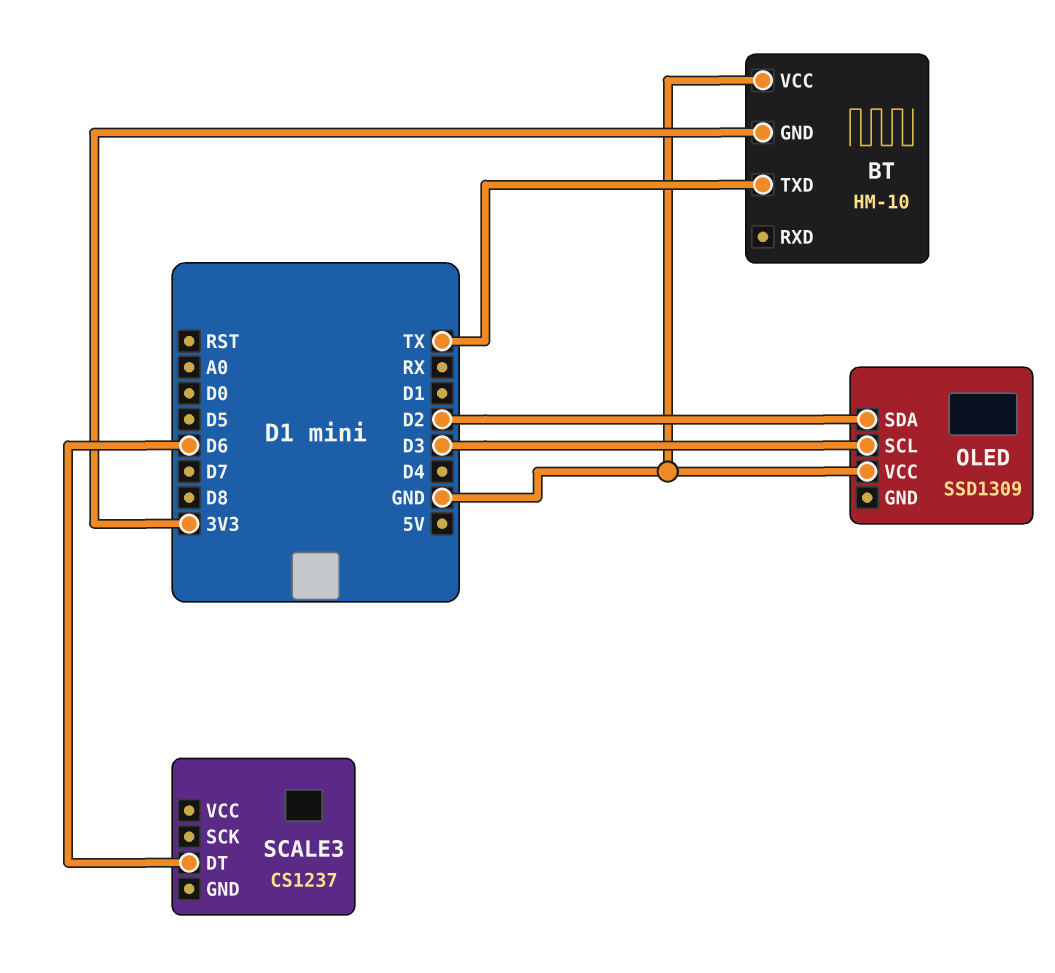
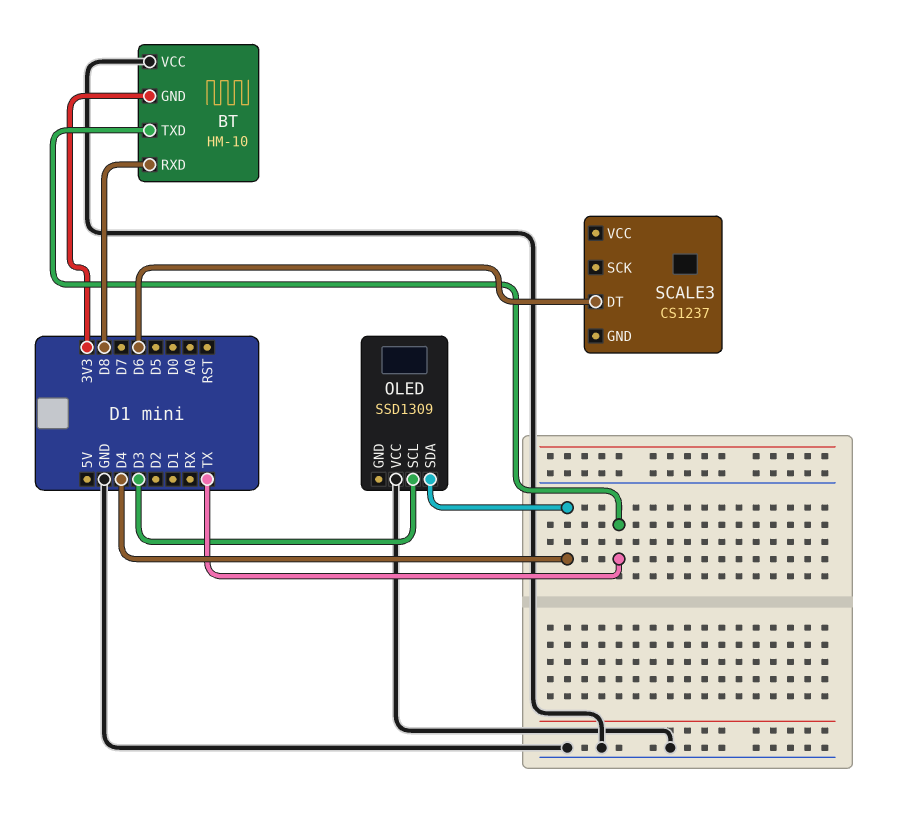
BT pin RXD: none -> D8
OLED pin SDA: D2 -> D4

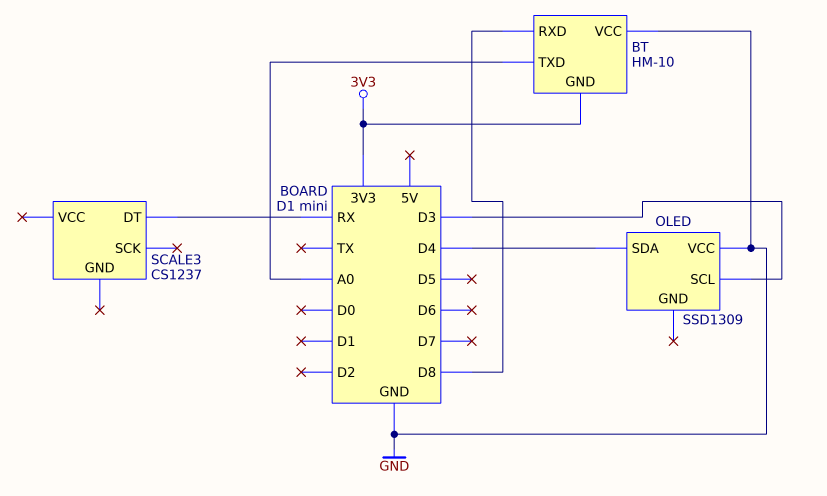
BT pin TXD: TX -> A0
SCALE3 pin DT: D6 -> RX

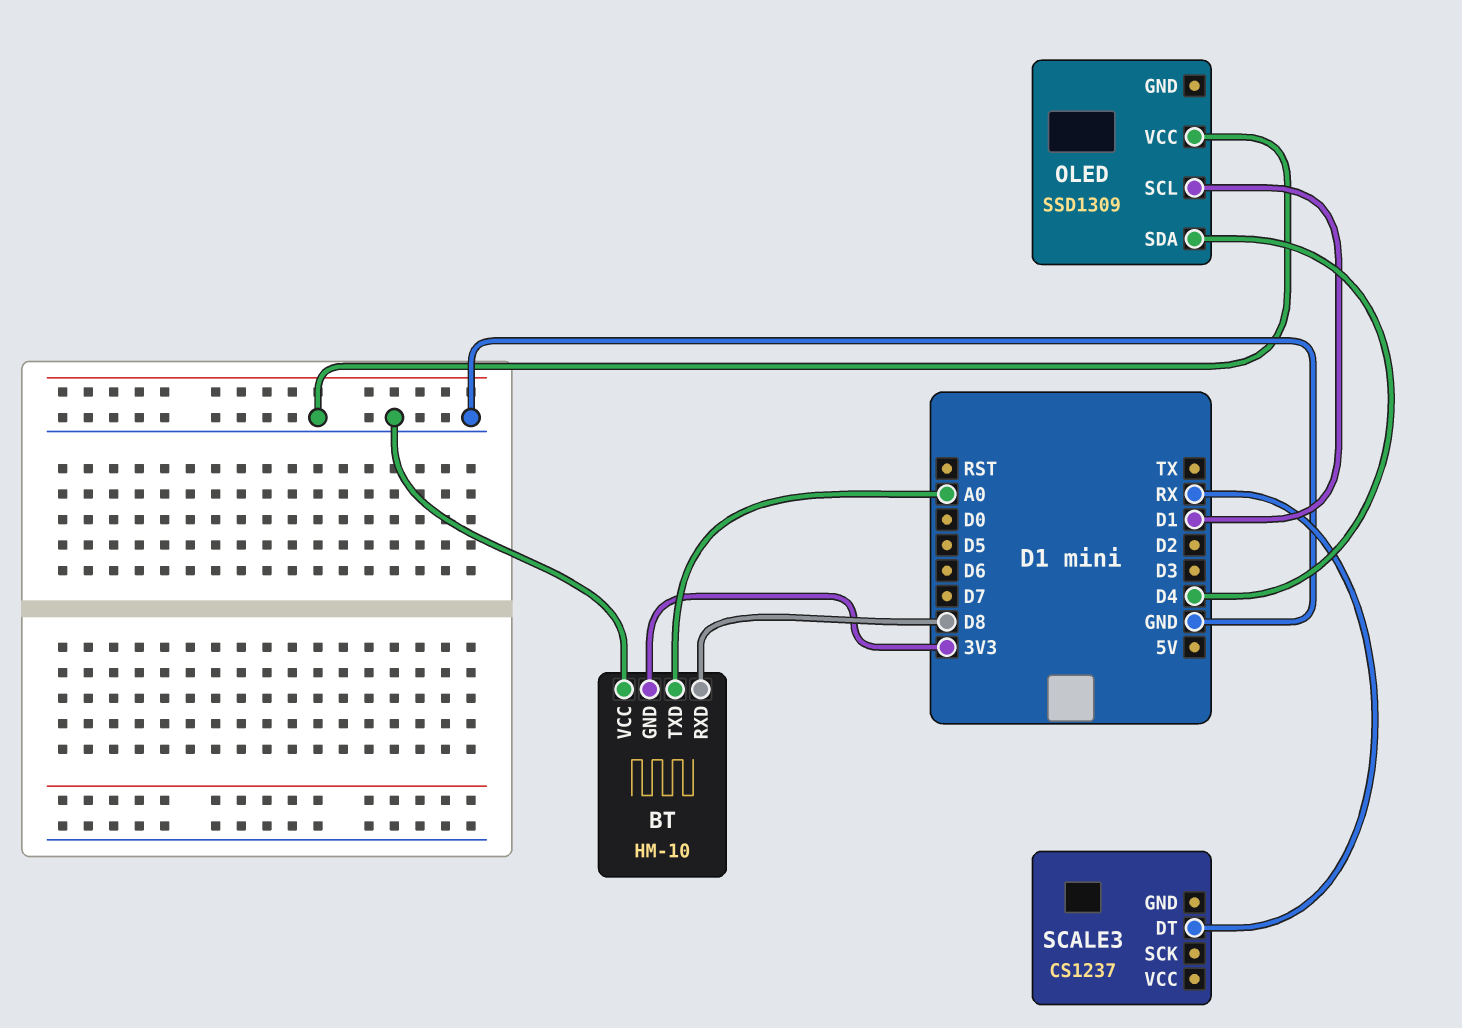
OLED pin SCL: D3 -> D1

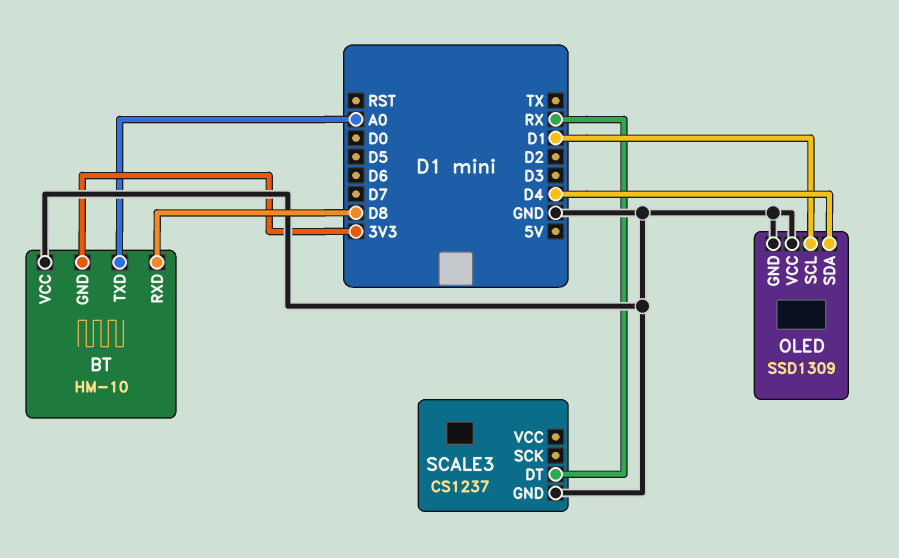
OLED pin GND: none -> GND
SCALE3 pin GND: none -> GND

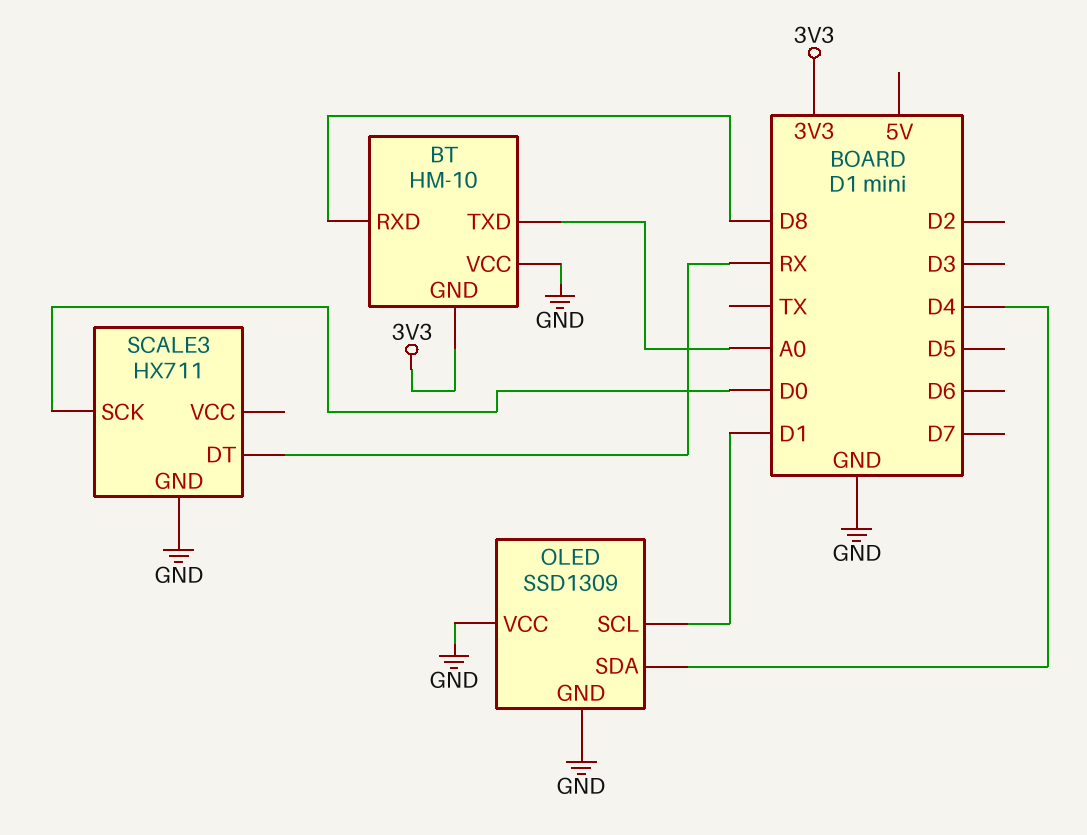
SCALE3: CS1237 -> HX711
SCALE3 pin SCK: none -> D0

